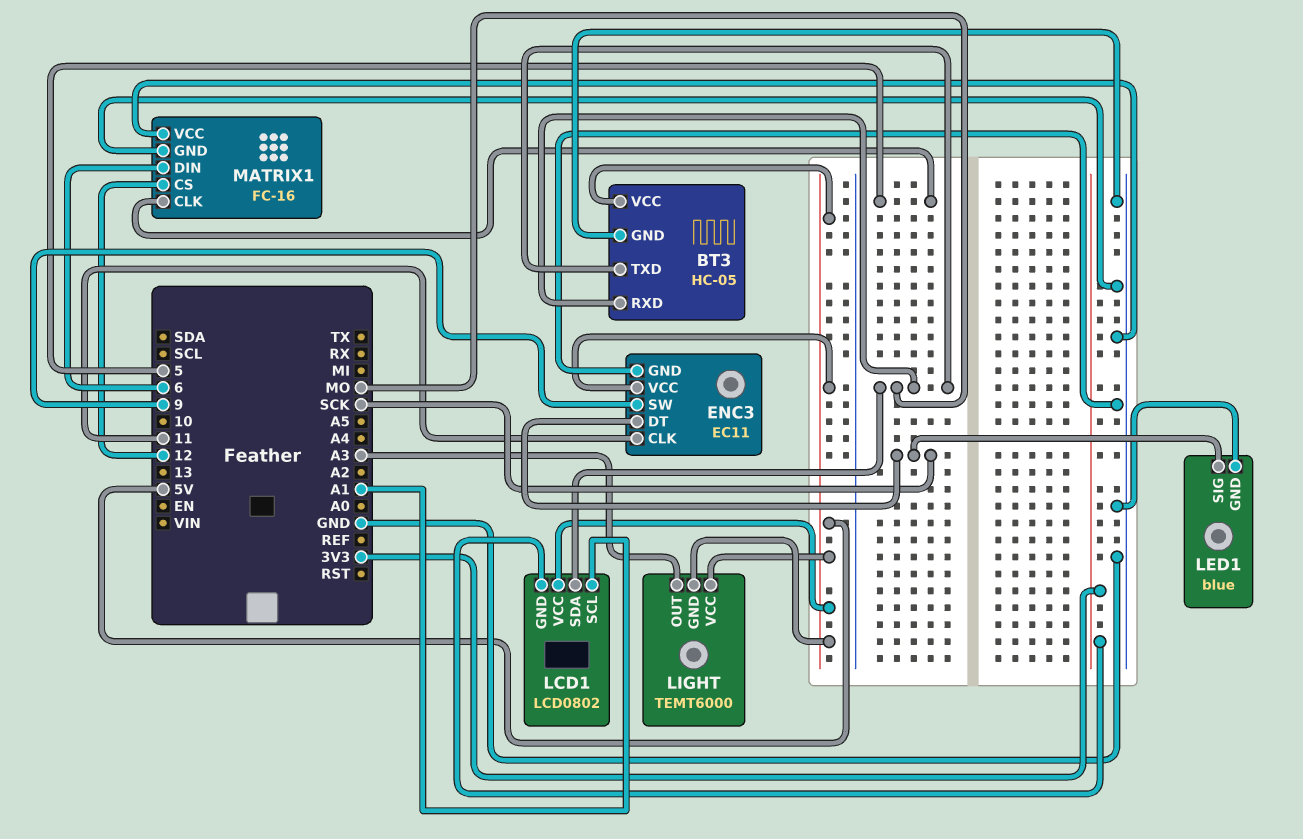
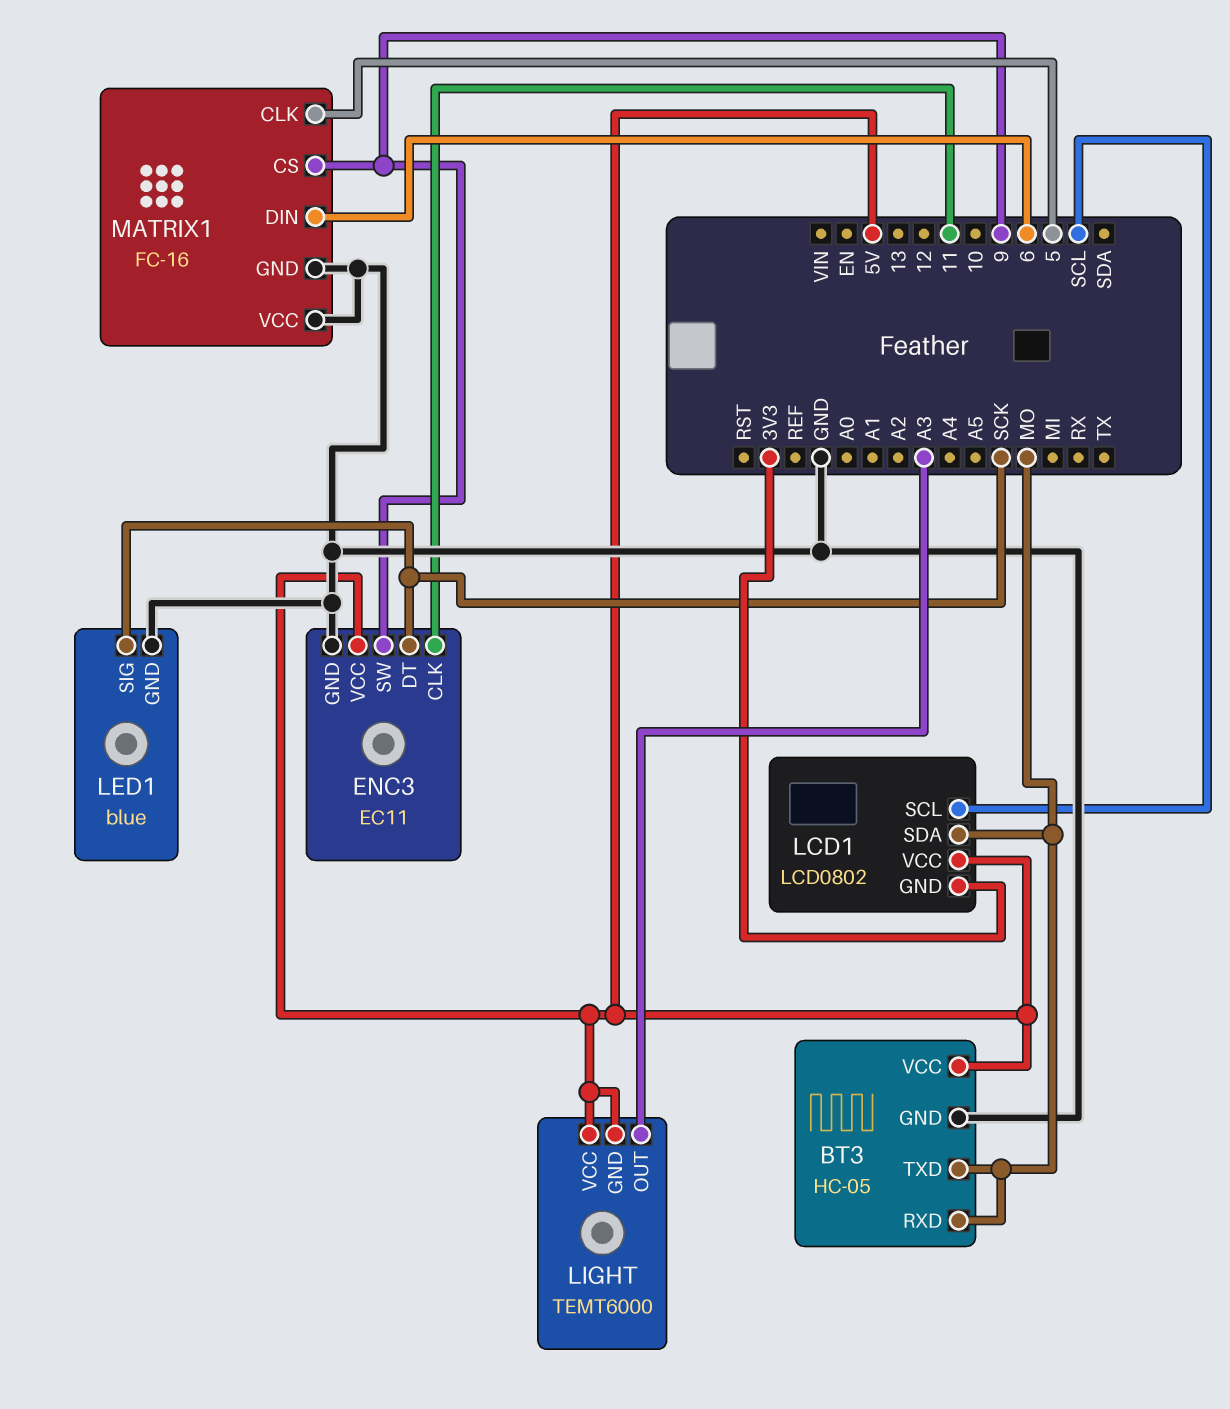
LCD1 pin SCL: A1 -> SCL
MATRIX1 pin CS: 12 -> 9

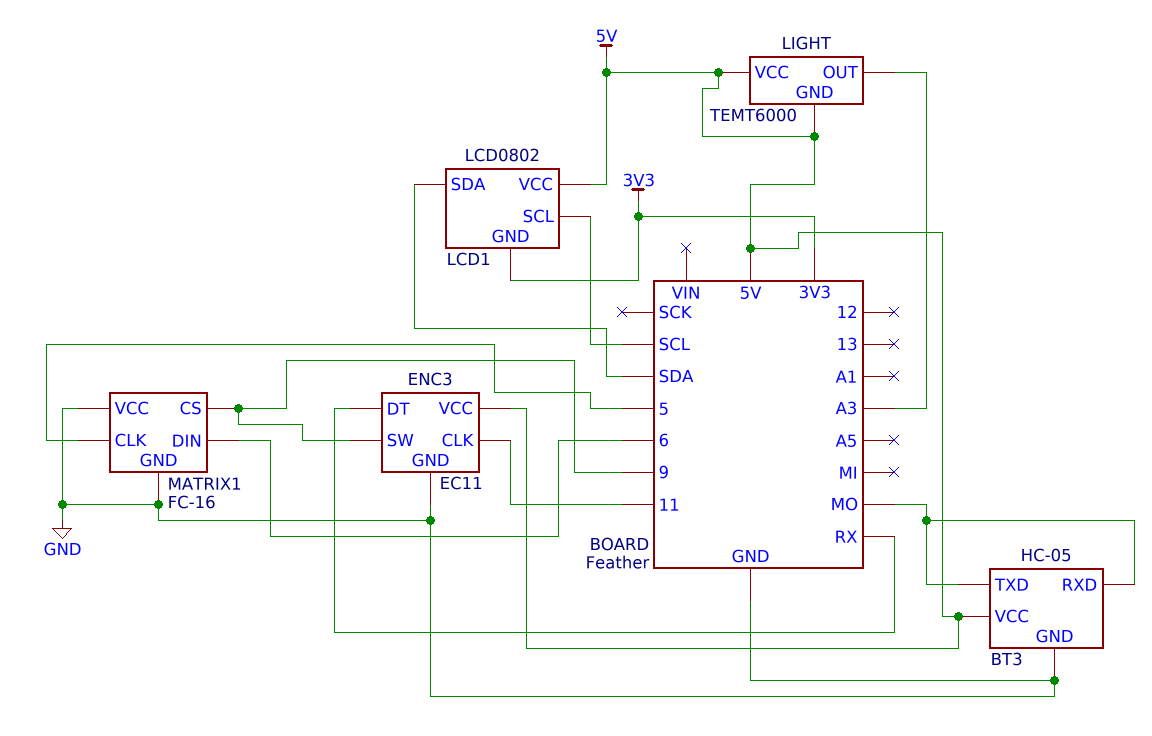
ENC3 pin DT: SCK -> RX
LCD1 pin SDA: MO -> SDA
LED1: blue -> none
LED1 pin GND: GND -> none
LED1 pin SIG: SCK -> none

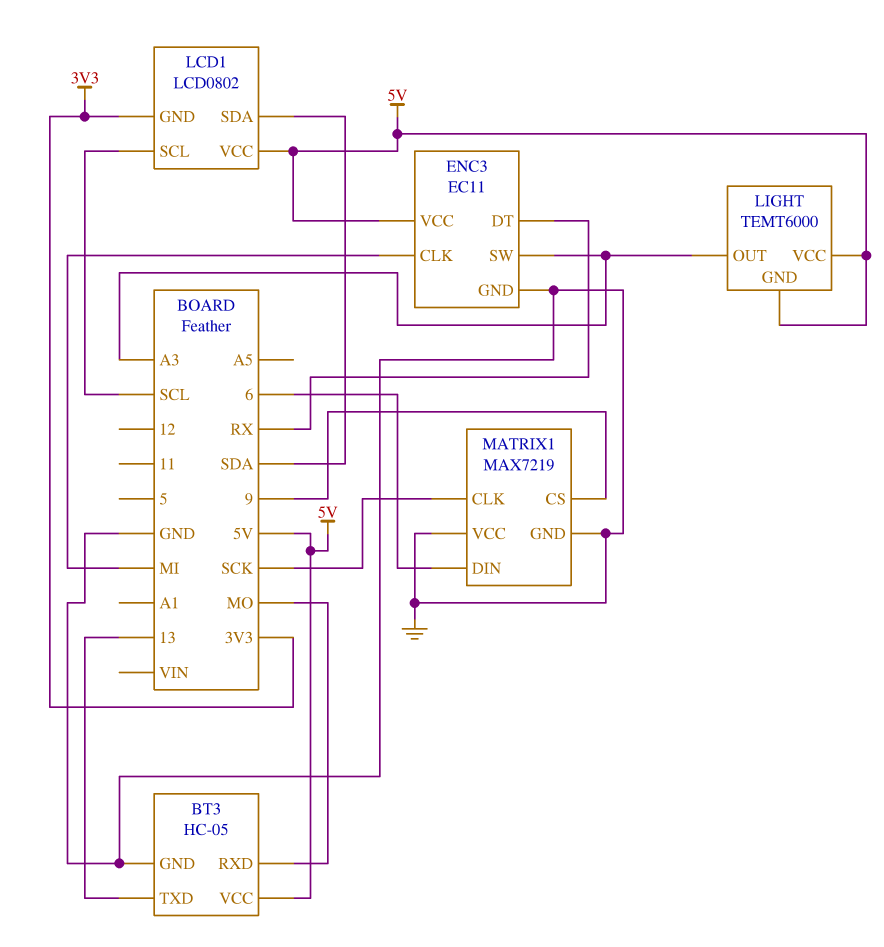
BT3 pin TXD: MO -> 13
ENC3 pin CLK: 11 -> MI
ENC3 pin SW: 9 -> A3
MATRIX1: FC-16 -> MAX7219
MATRIX1 pin CLK: 5 -> SCK

